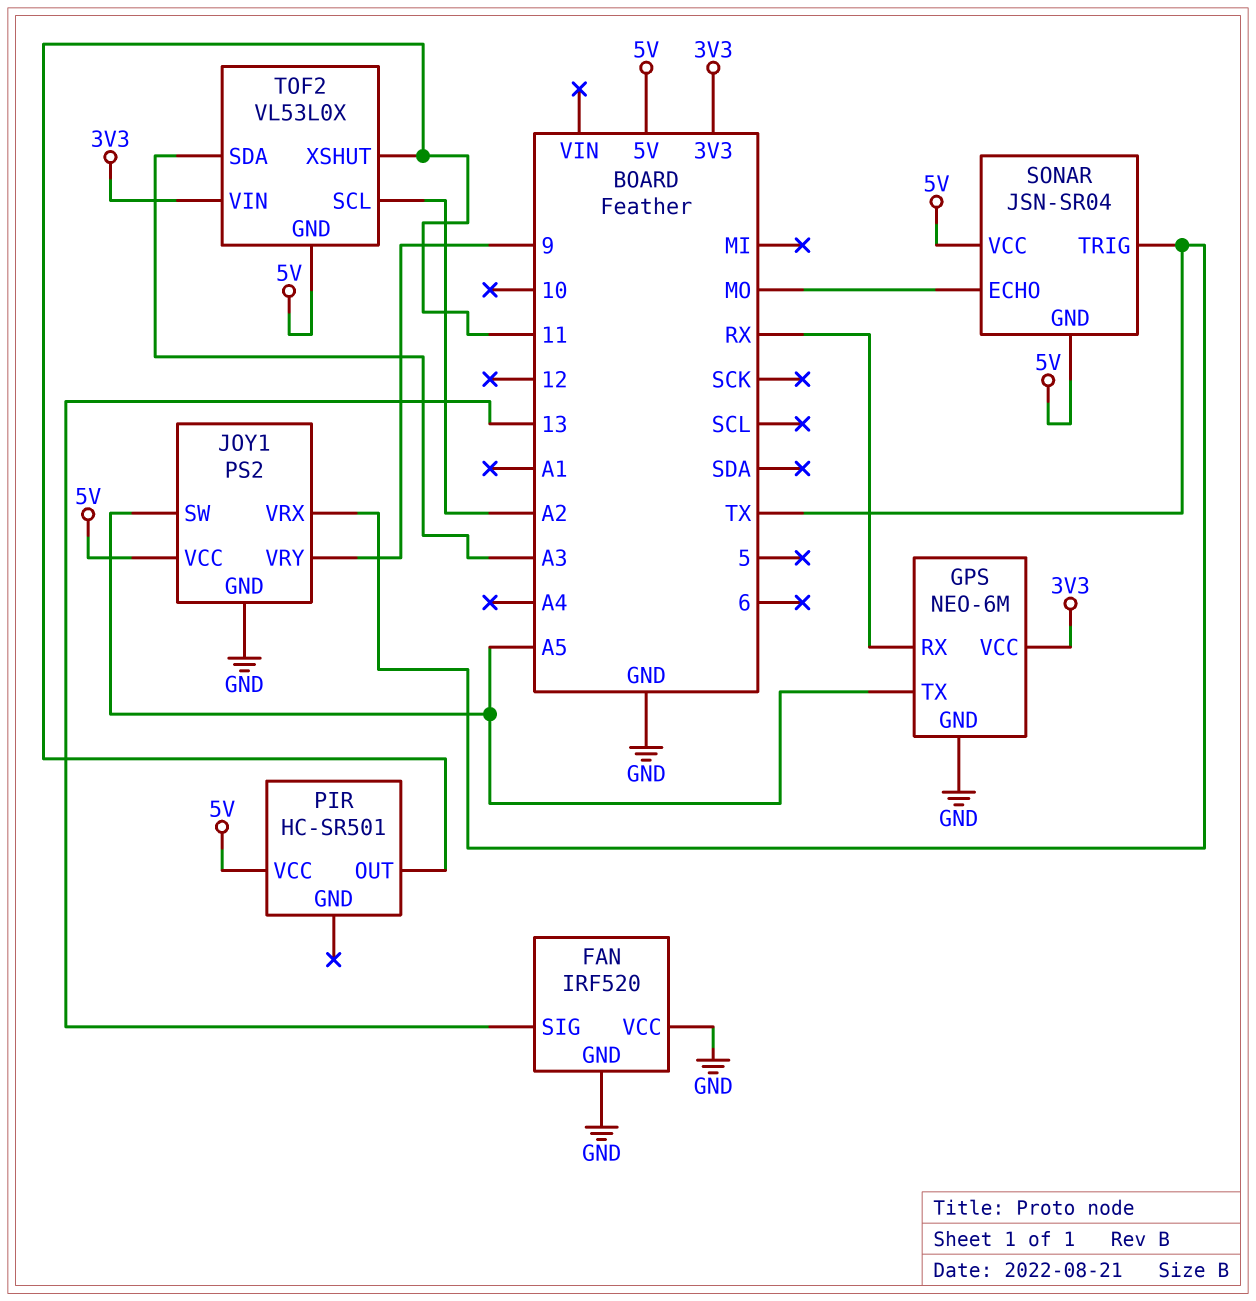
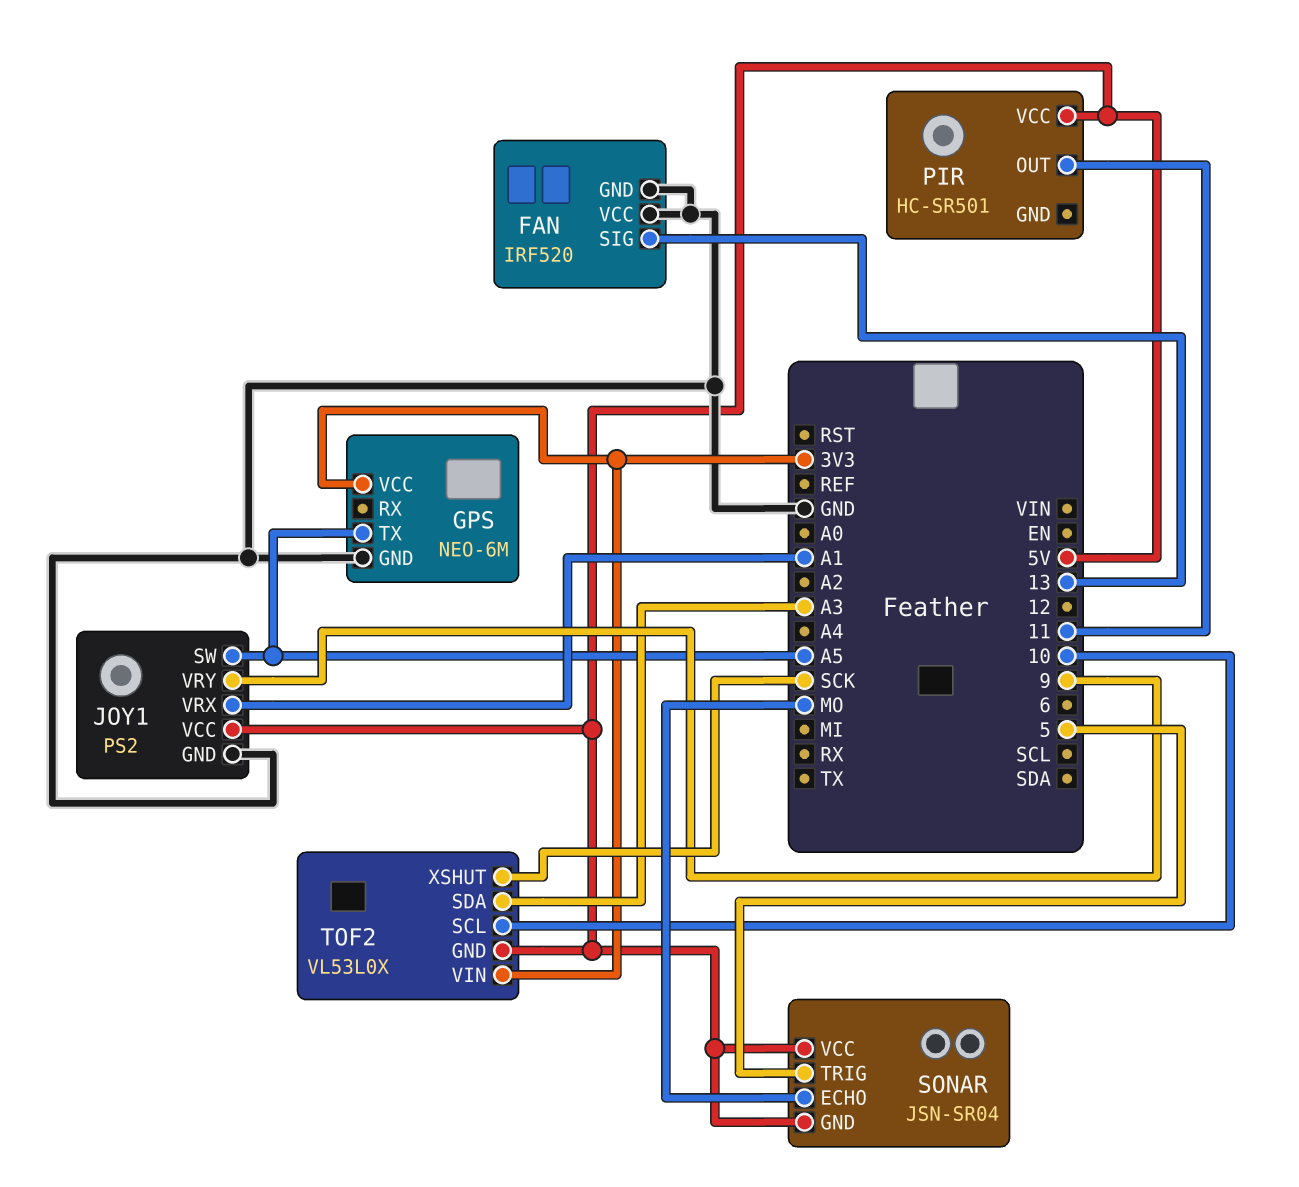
GPS pin RX: RX -> none
JOY1 pin VRX: TX -> A1
SONAR pin TRIG: TX -> 5
TOF2 pin SCL: A2 -> 10
TOF2 pin XSHUT: 11 -> SCK

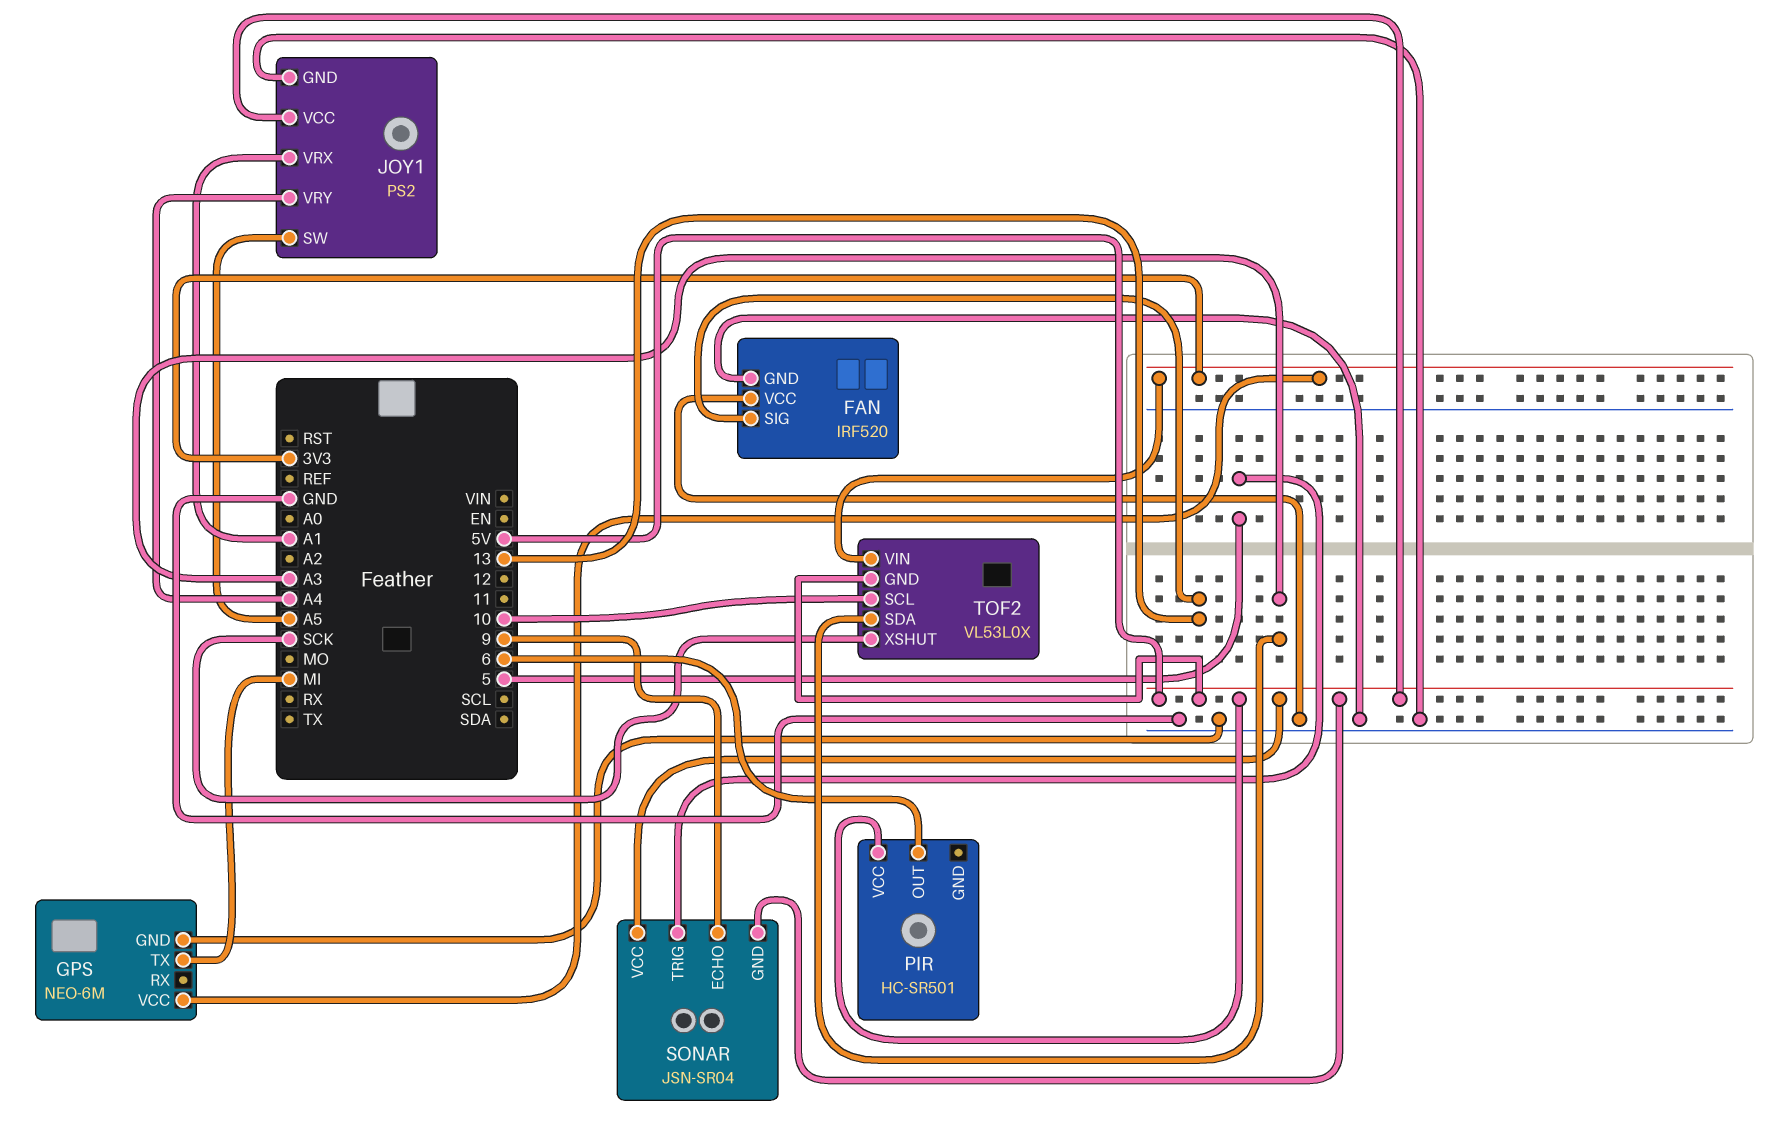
GPS pin TX: A5 -> MI
JOY1 pin VRY: 9 -> A4
PIR pin OUT: 11 -> 6
SONAR pin ECHO: MO -> 9

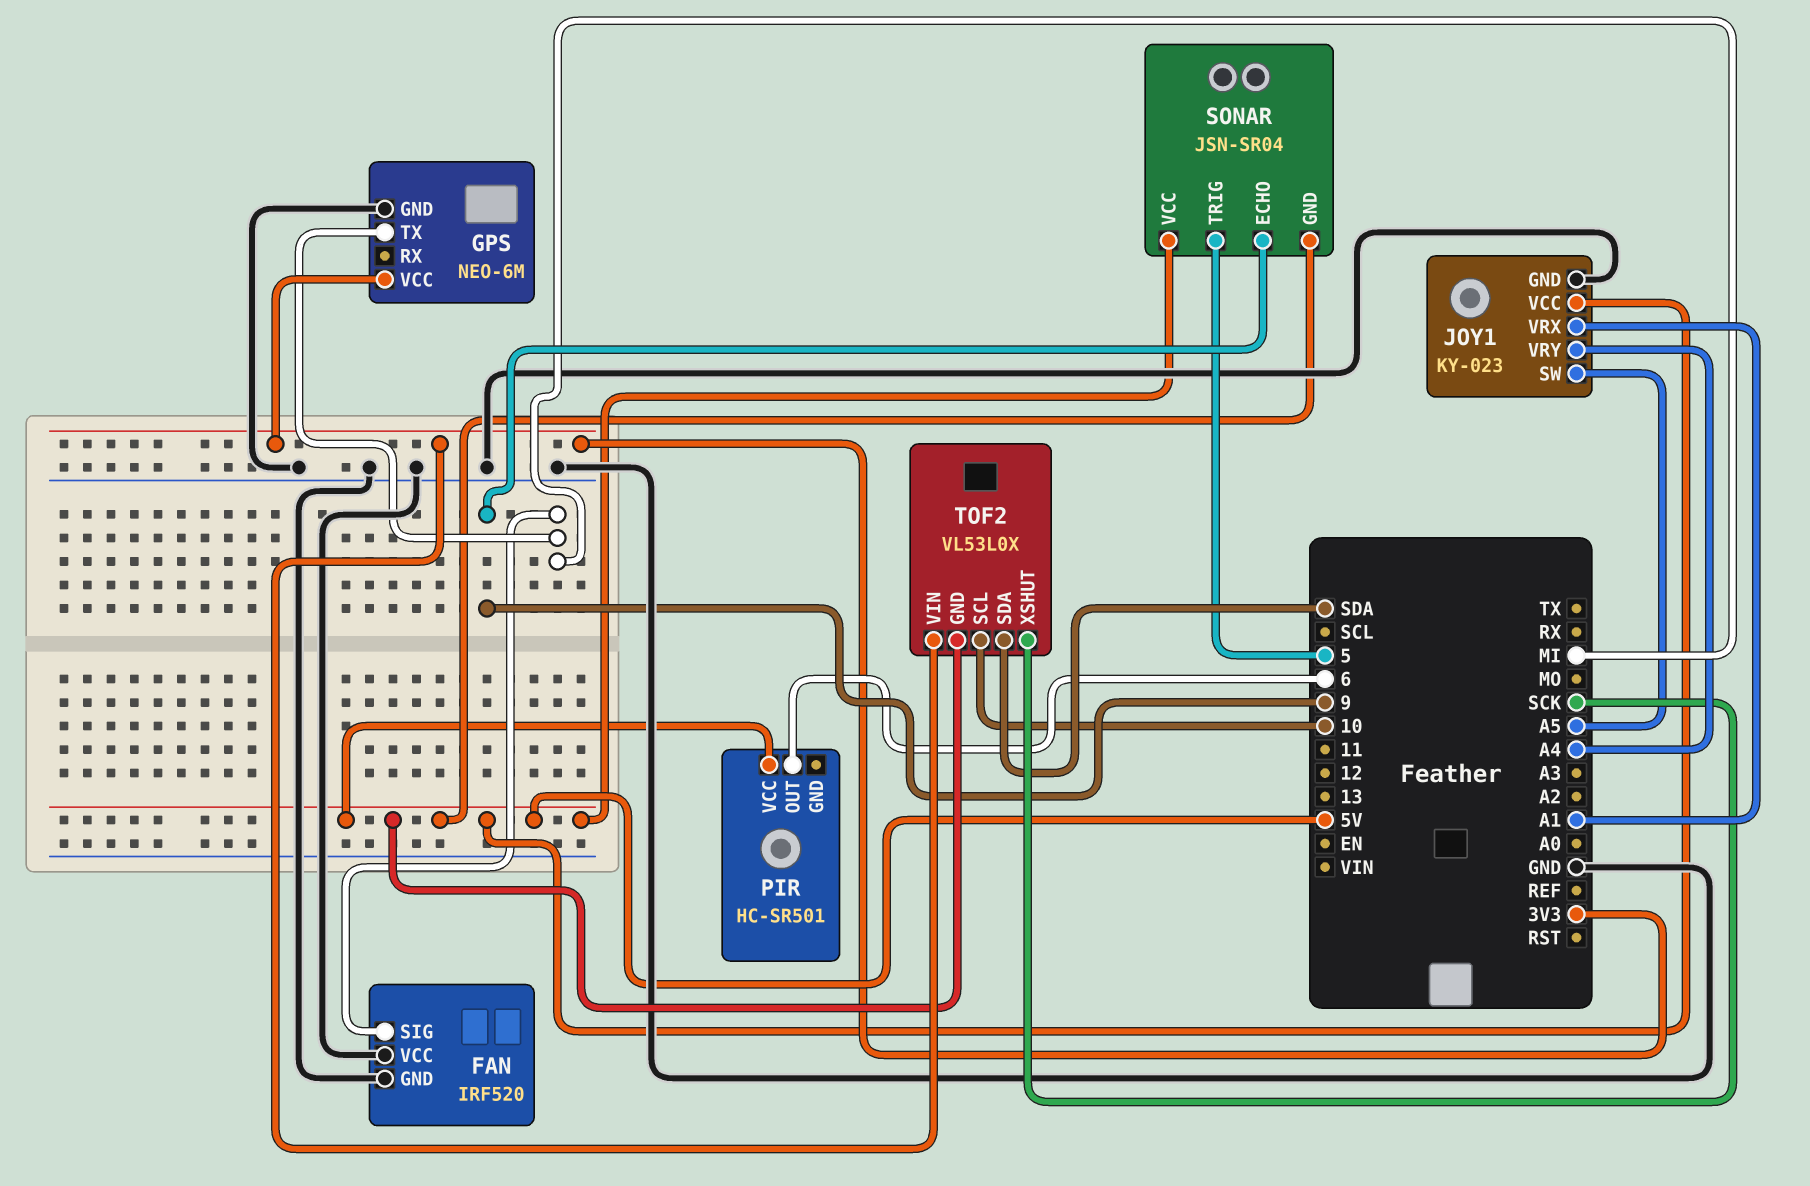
FAN pin SIG: 13 -> MI
JOY1: PS2 -> KY-023
TOF2 pin SDA: A3 -> SDA

